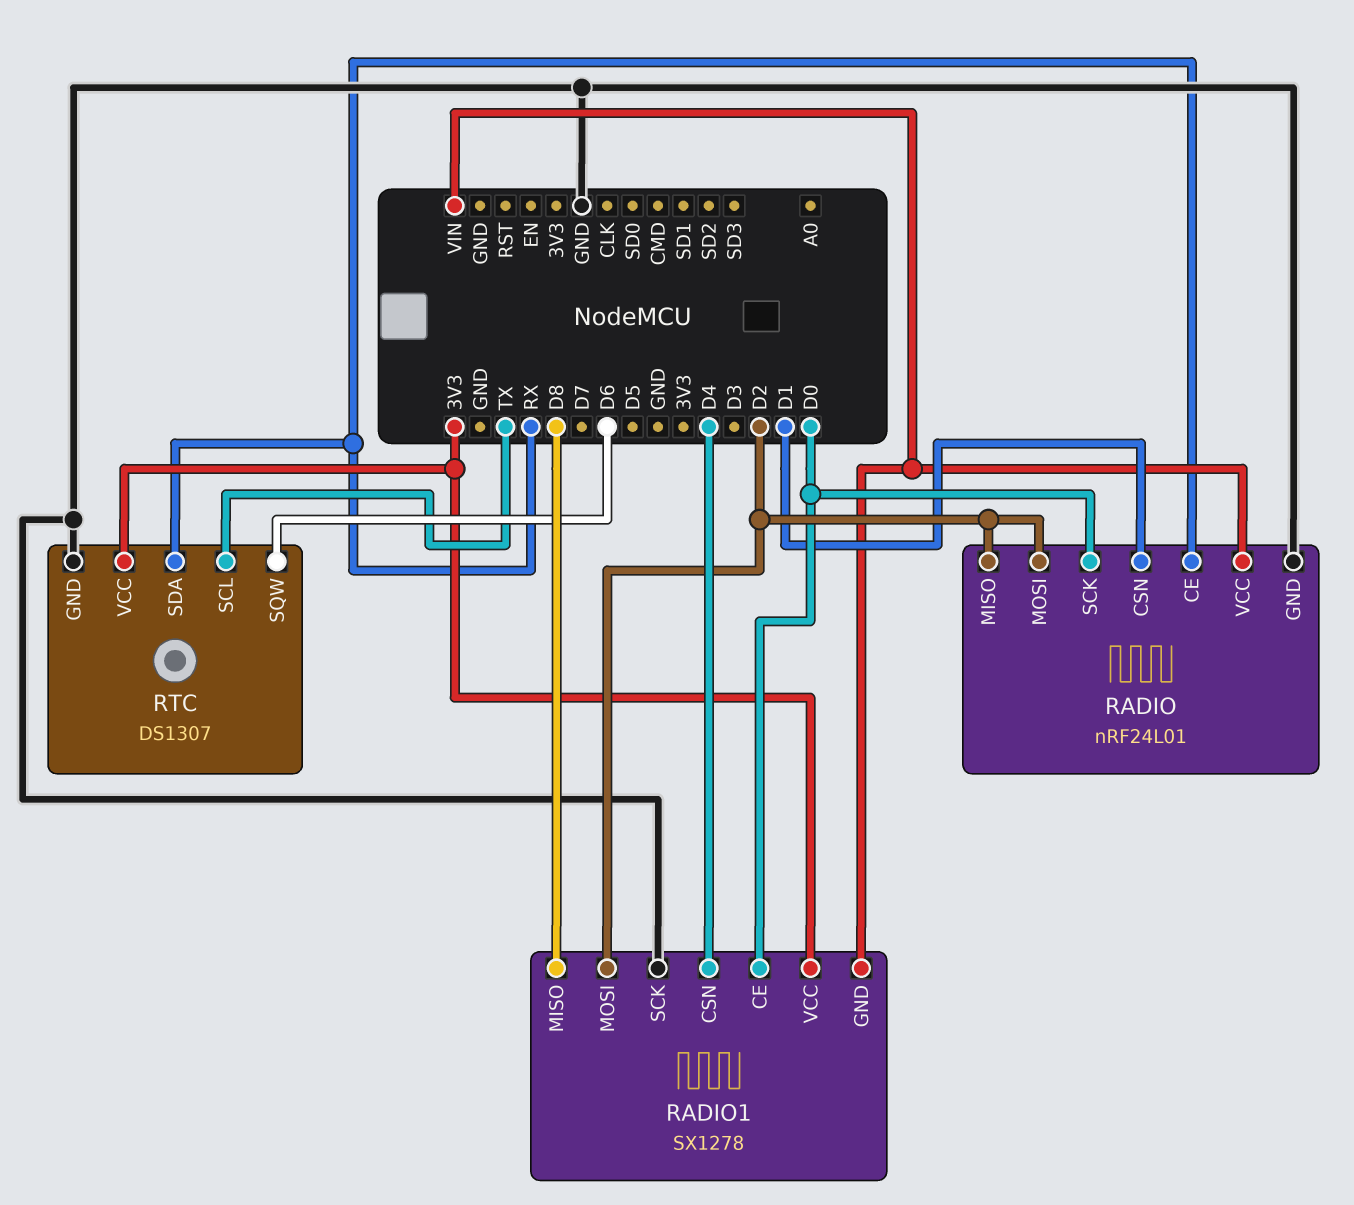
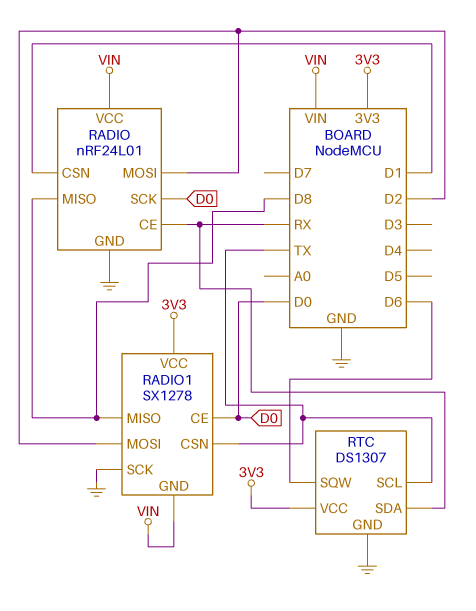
RADIO pin MISO: D2 -> D8
RADIO1 pin CSN: D4 -> TX

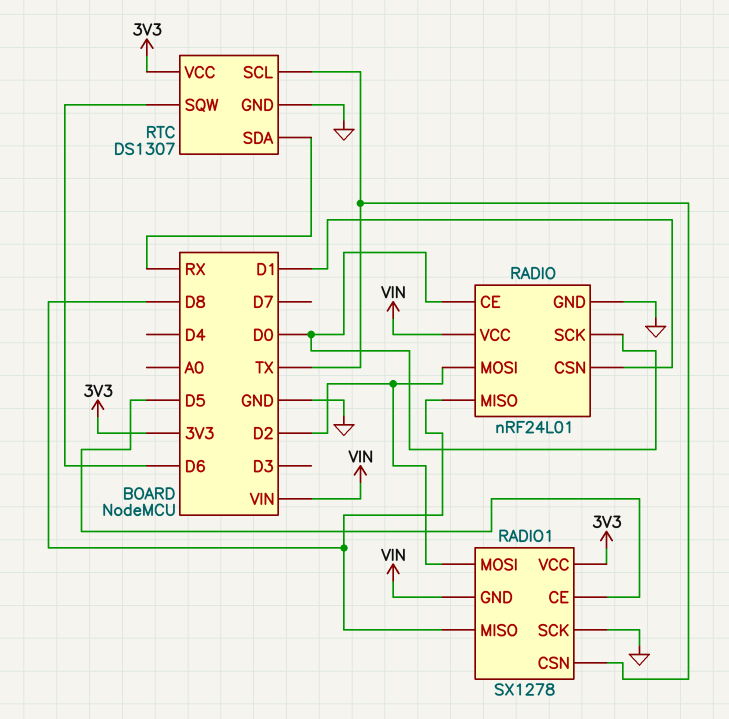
RADIO pin CE: RX -> D0
RADIO1 pin CE: D0 -> D5

